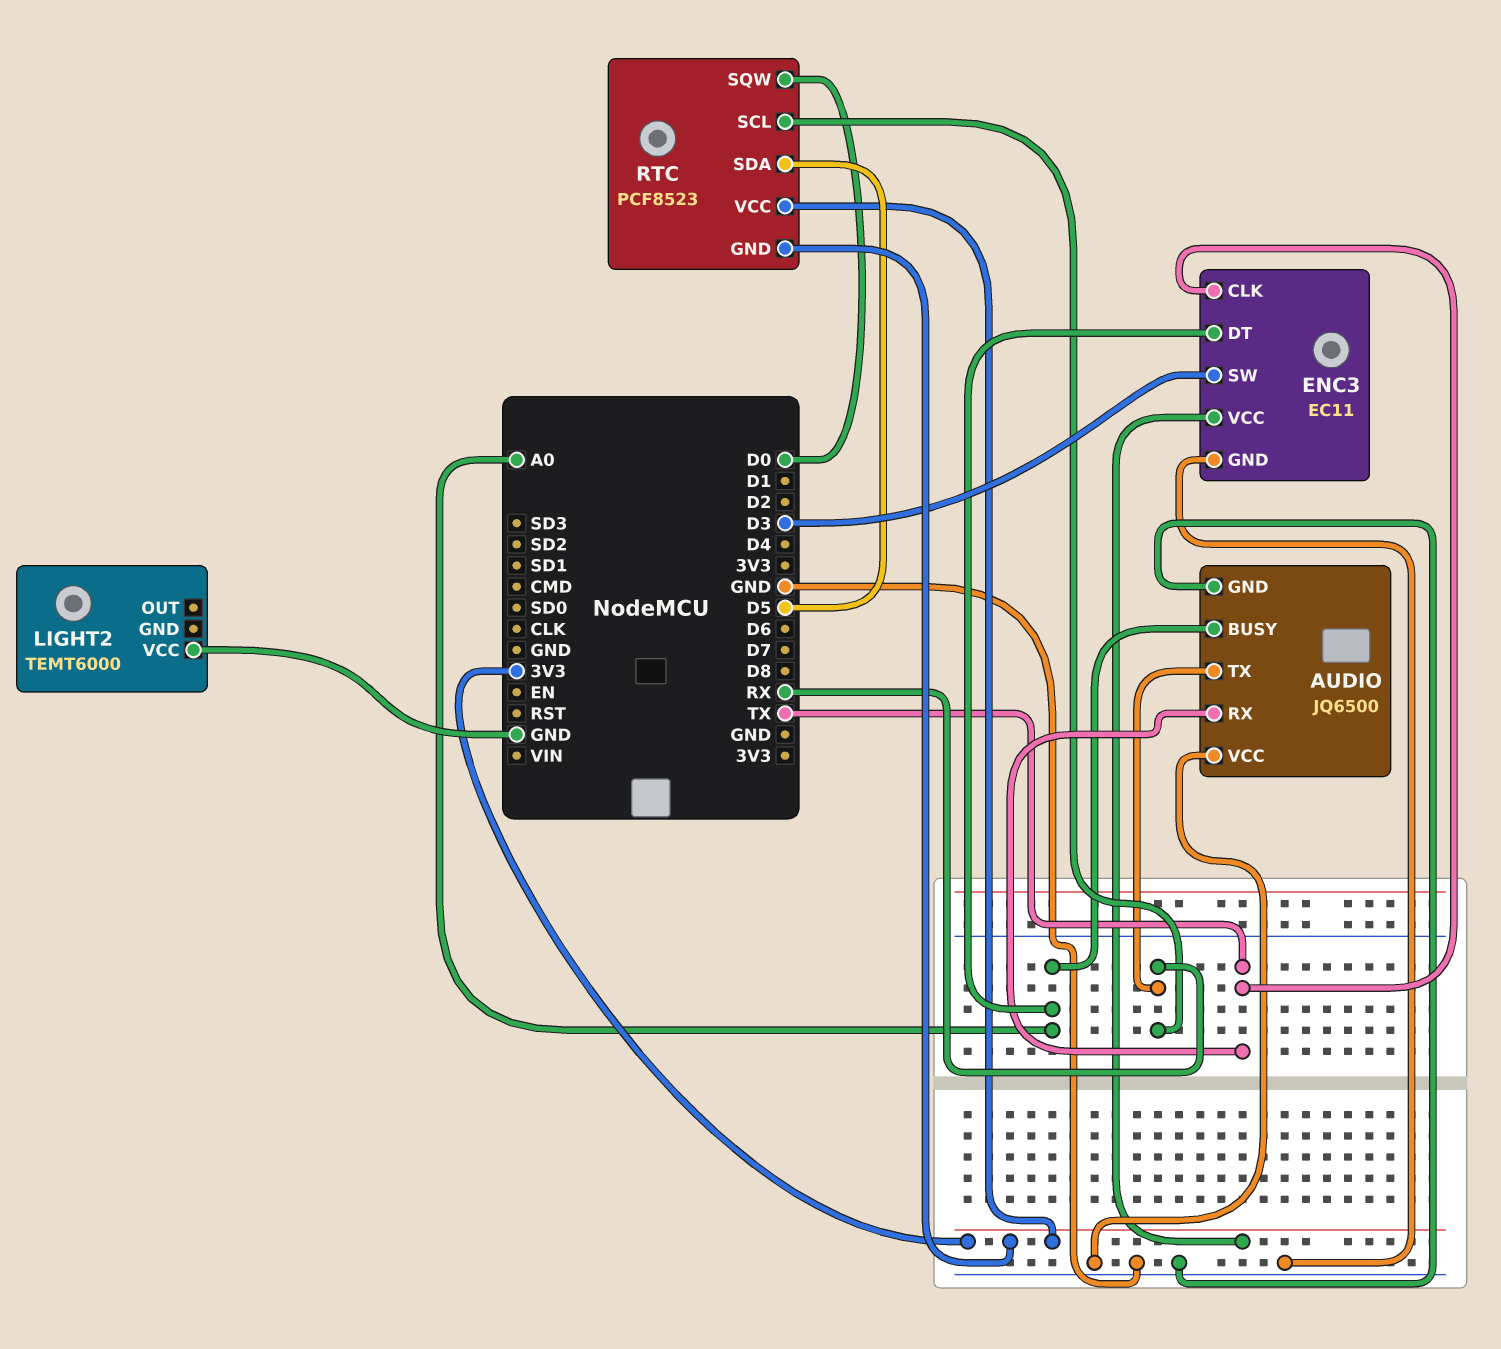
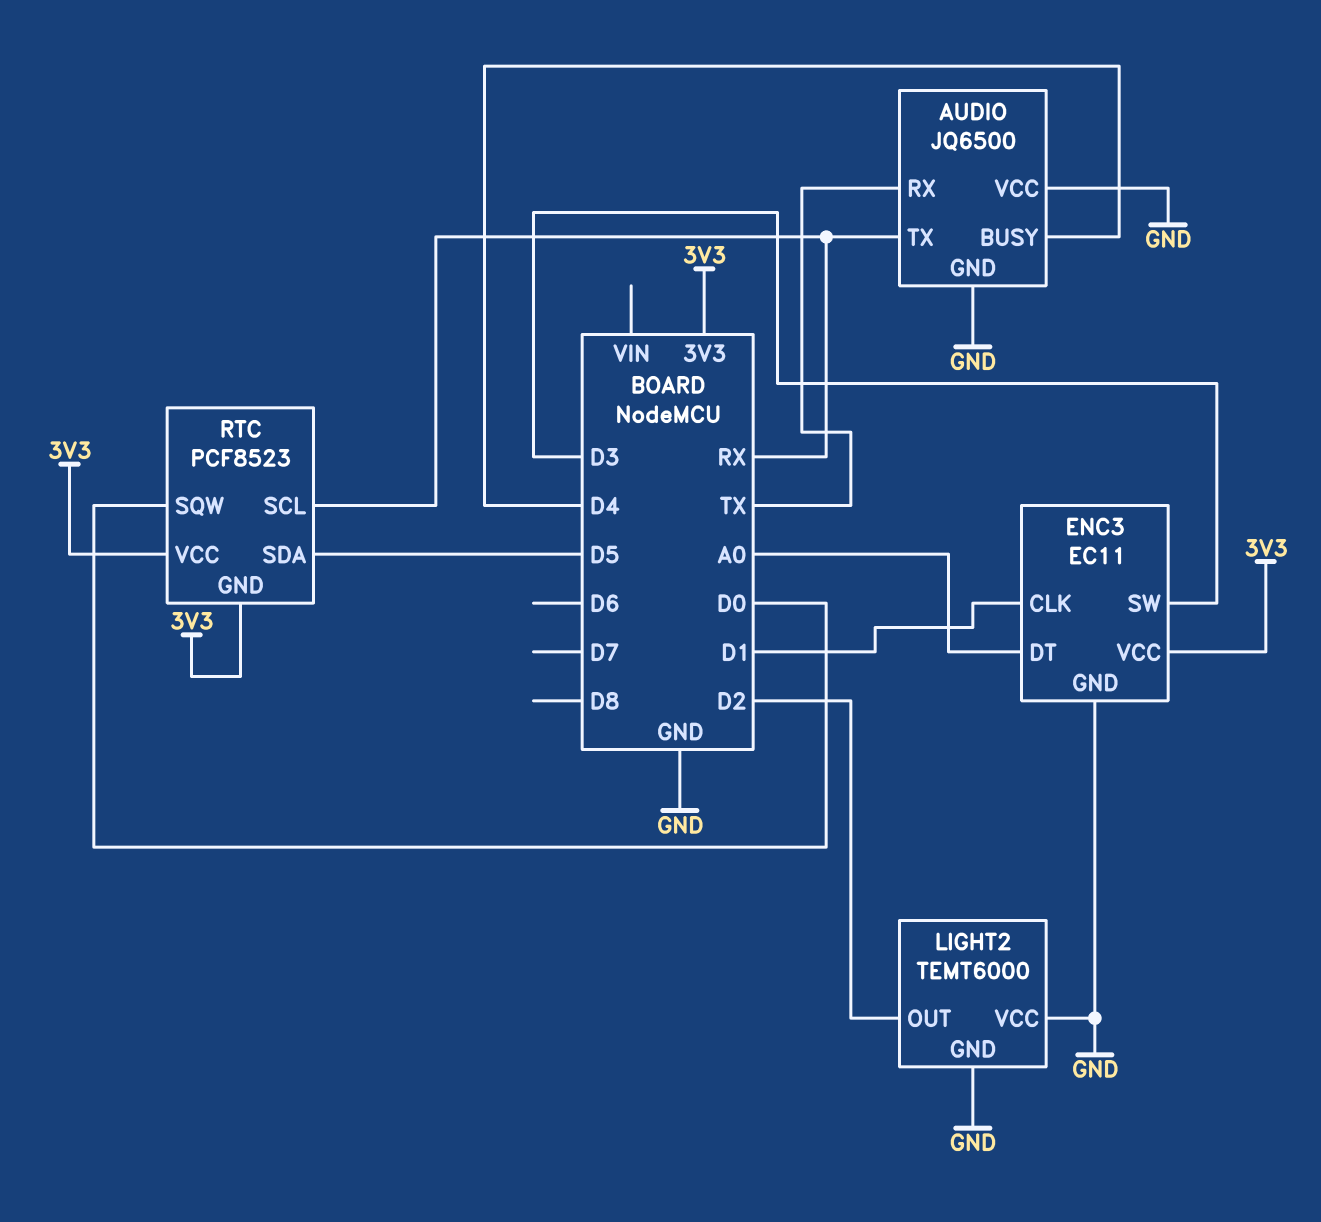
AUDIO pin BUSY: A0 -> D4
ENC3 pin CLK: TX -> D1
LIGHT2 pin GND: none -> GND
LIGHT2 pin OUT: none -> D2

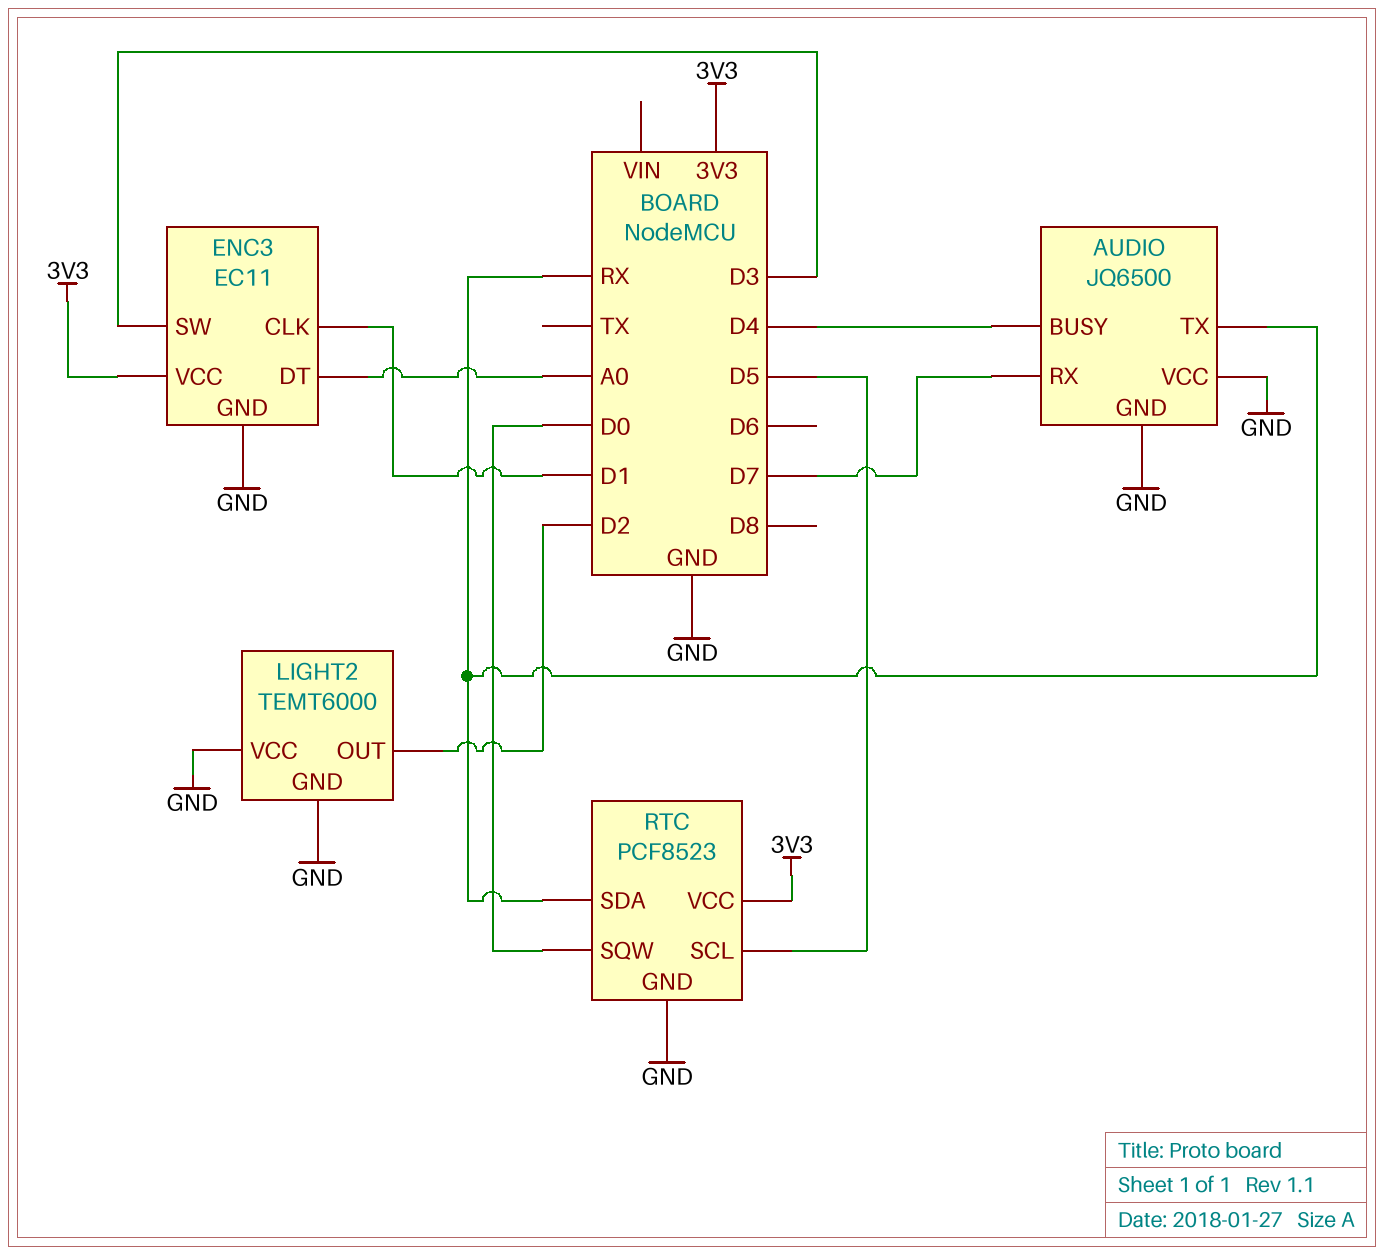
AUDIO pin RX: TX -> D7
RTC pin GND: 3V3 -> GND
RTC pin SCL: RX -> D5
RTC pin SDA: D5 -> RX

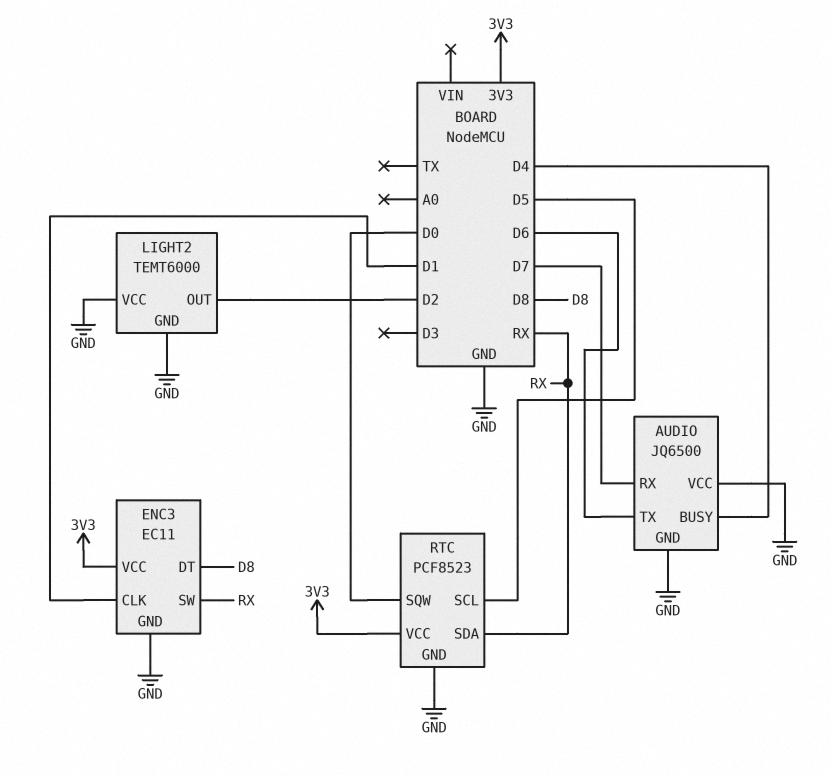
AUDIO pin TX: RX -> D6
ENC3 pin DT: A0 -> D8
ENC3 pin SW: D3 -> RX

